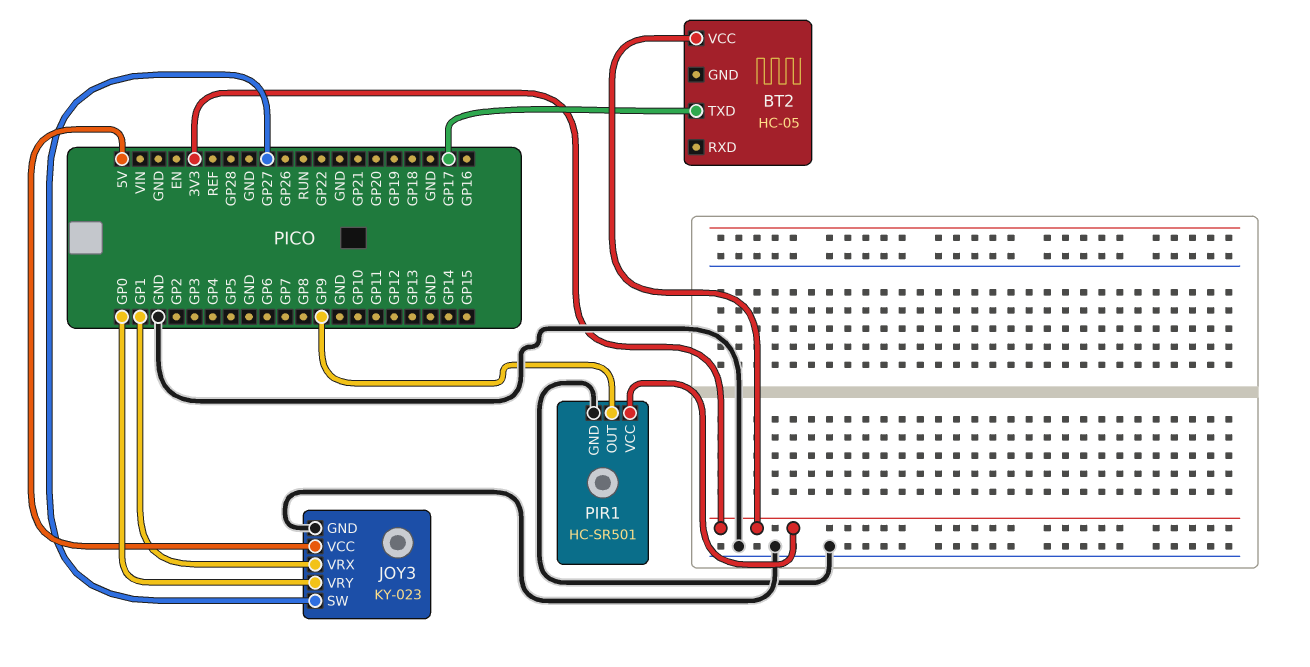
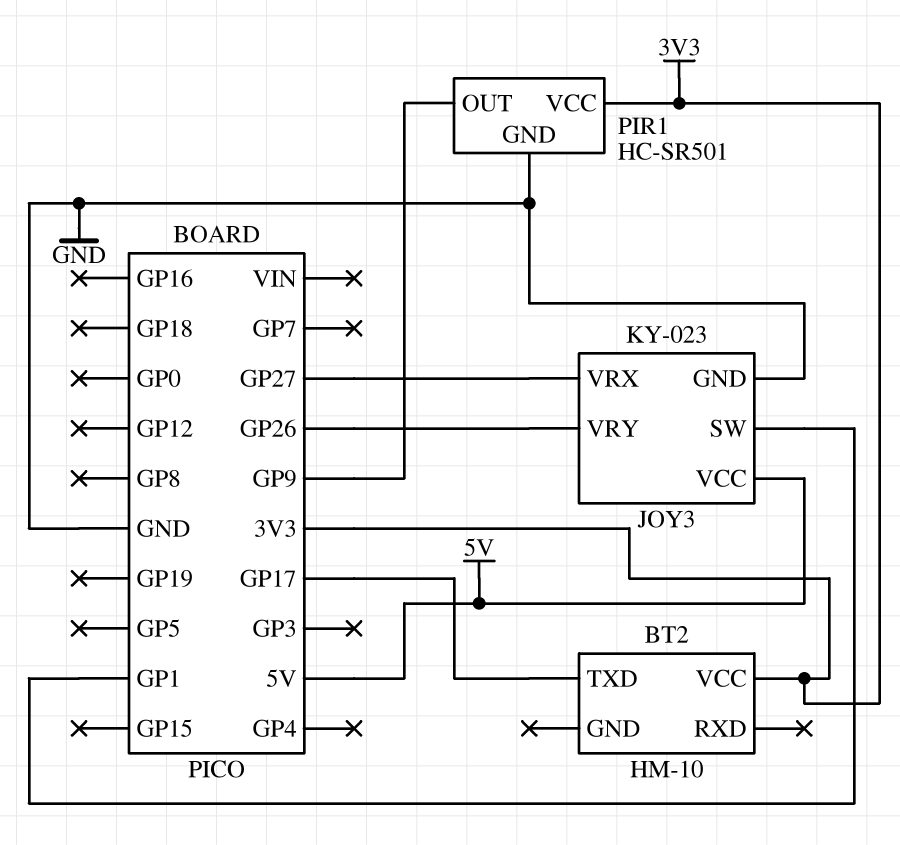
BT2: HC-05 -> HM-10
JOY3 pin SW: GP27 -> GP1
JOY3 pin VRX: GP1 -> GP27
JOY3 pin VRY: GP0 -> GP26

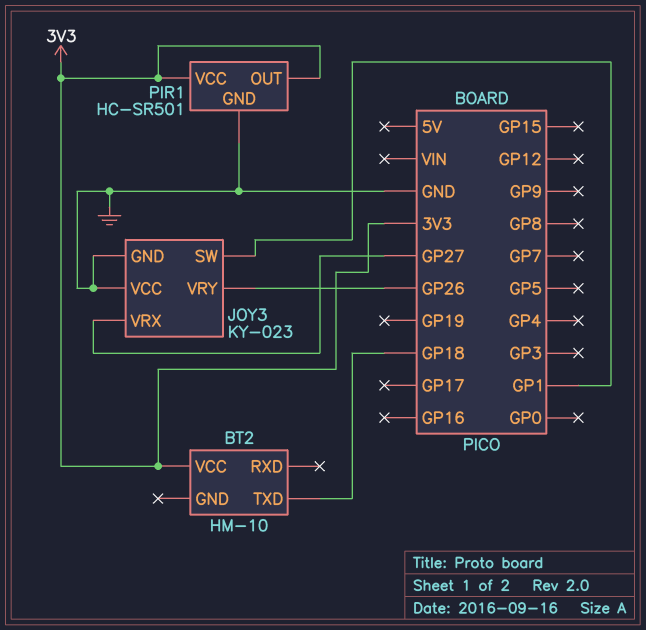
BT2 pin TXD: GP17 -> GP18
JOY3 pin VCC: 5V -> GND
PIR1 pin OUT: GP9 -> 3V3

